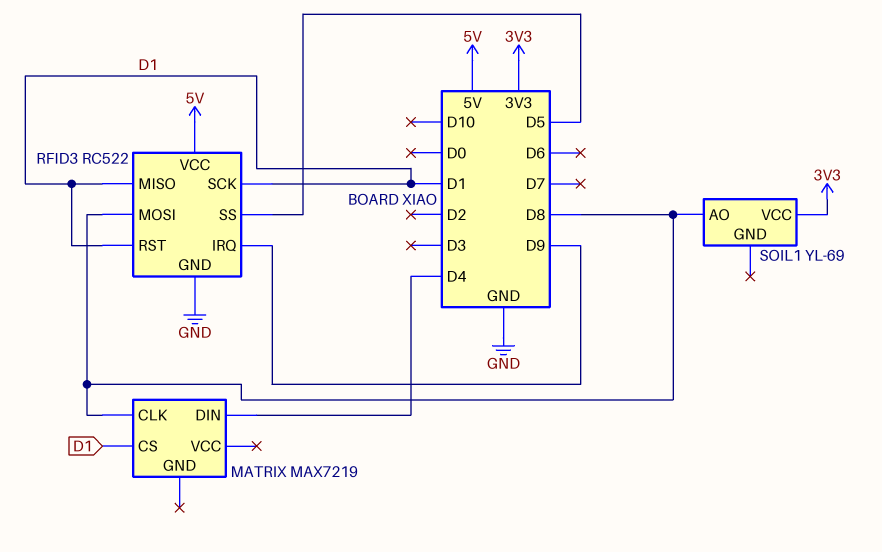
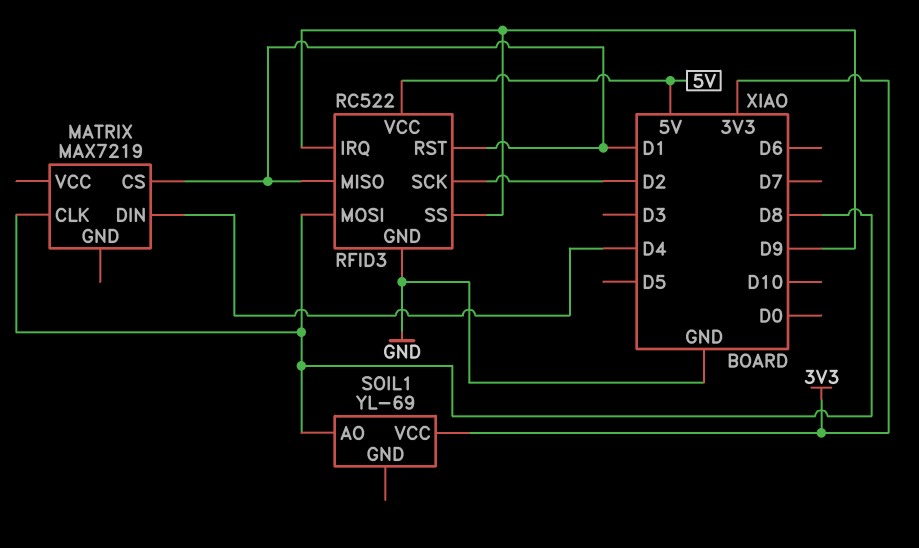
RFID3 pin SCK: D1 -> D2
RFID3 pin SS: D5 -> D9

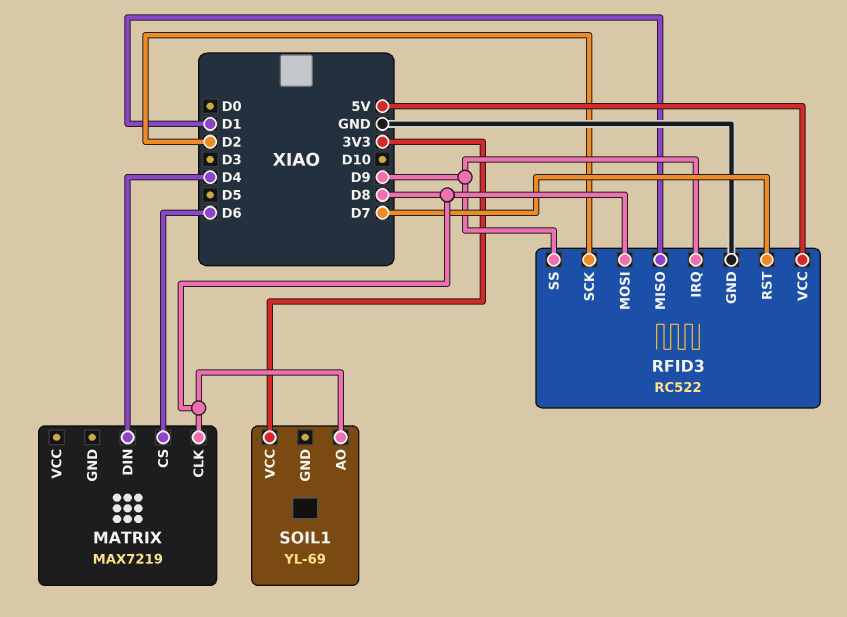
MATRIX pin CS: D1 -> D6
RFID3 pin RST: D1 -> D7

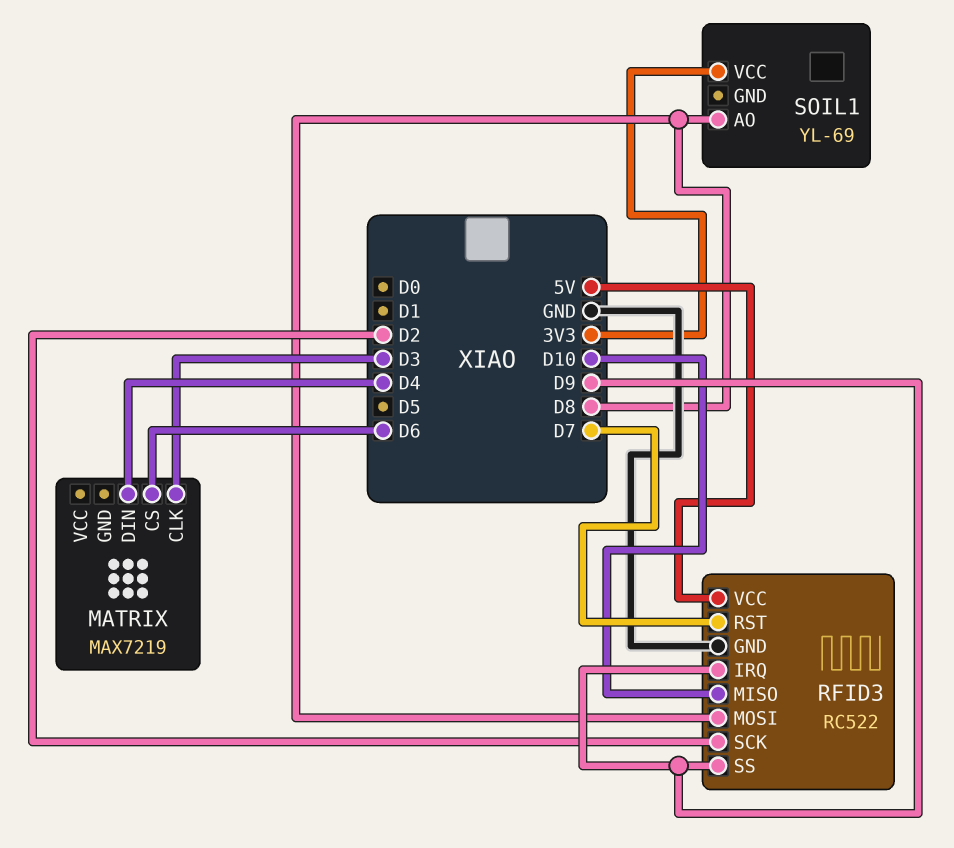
MATRIX pin CLK: D8 -> D3
RFID3 pin MISO: D1 -> D10

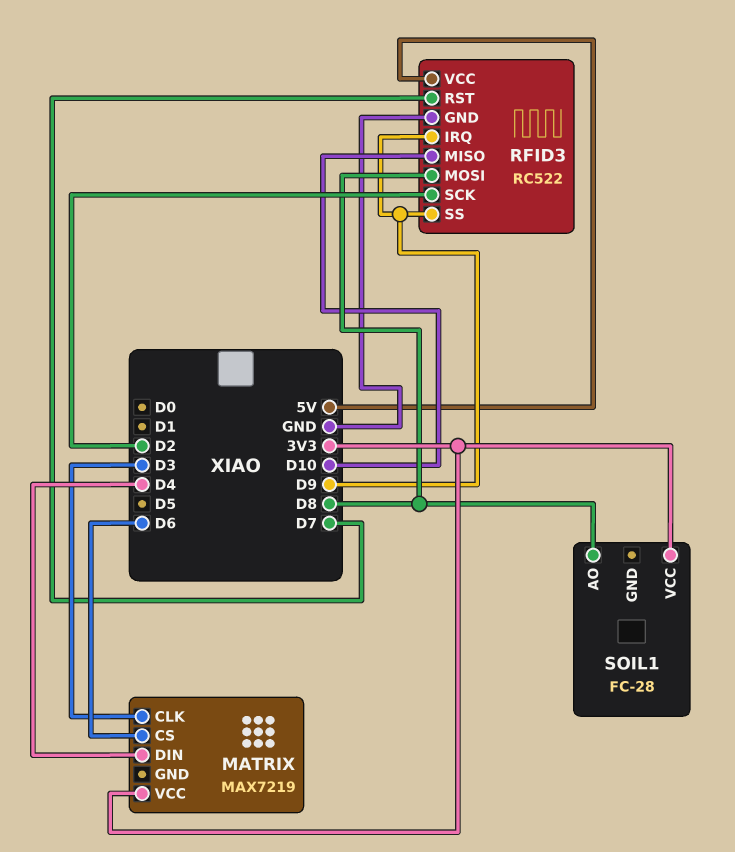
MATRIX pin VCC: none -> 3V3
SOIL1: YL-69 -> FC-28

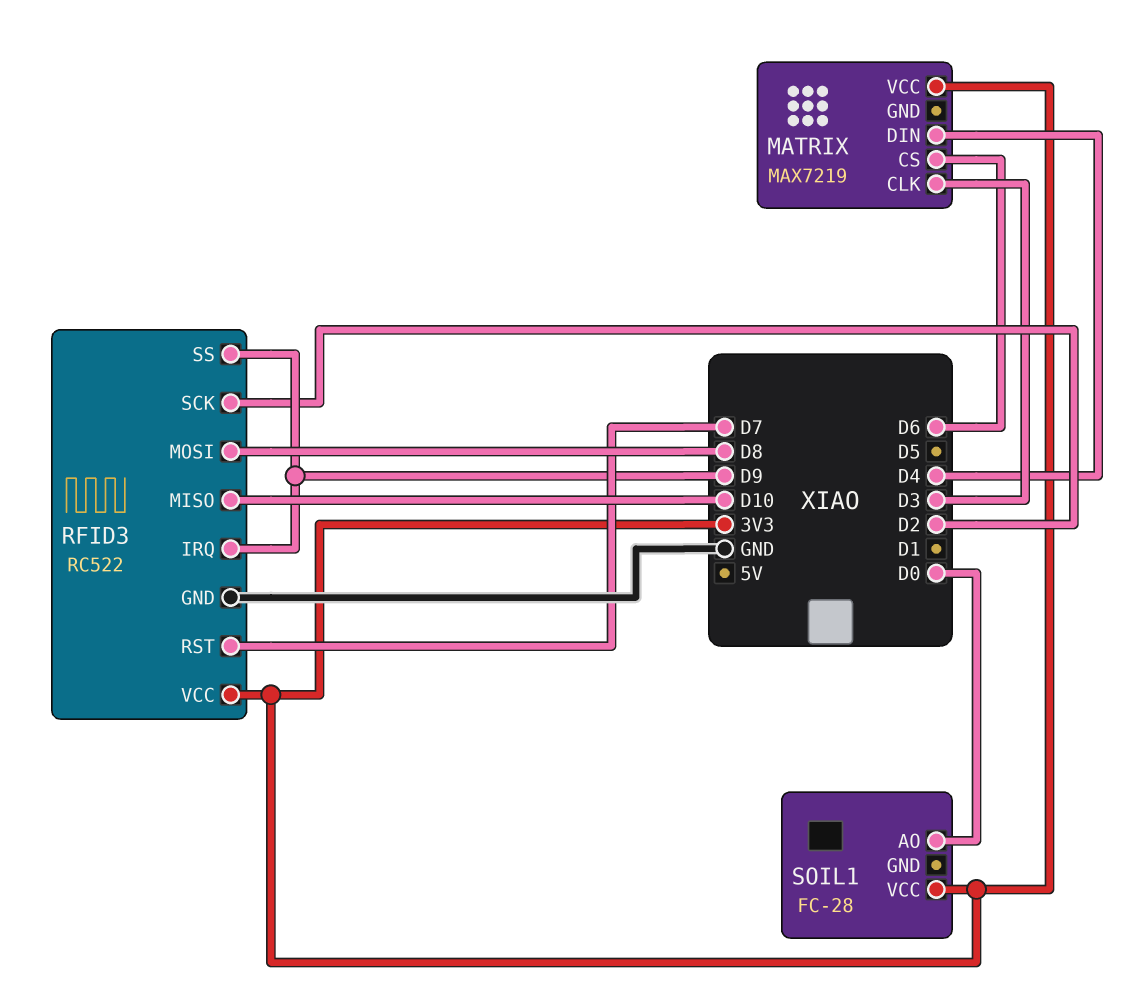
RFID3 pin VCC: 5V -> 3V3
SOIL1 pin AO: D8 -> D0

